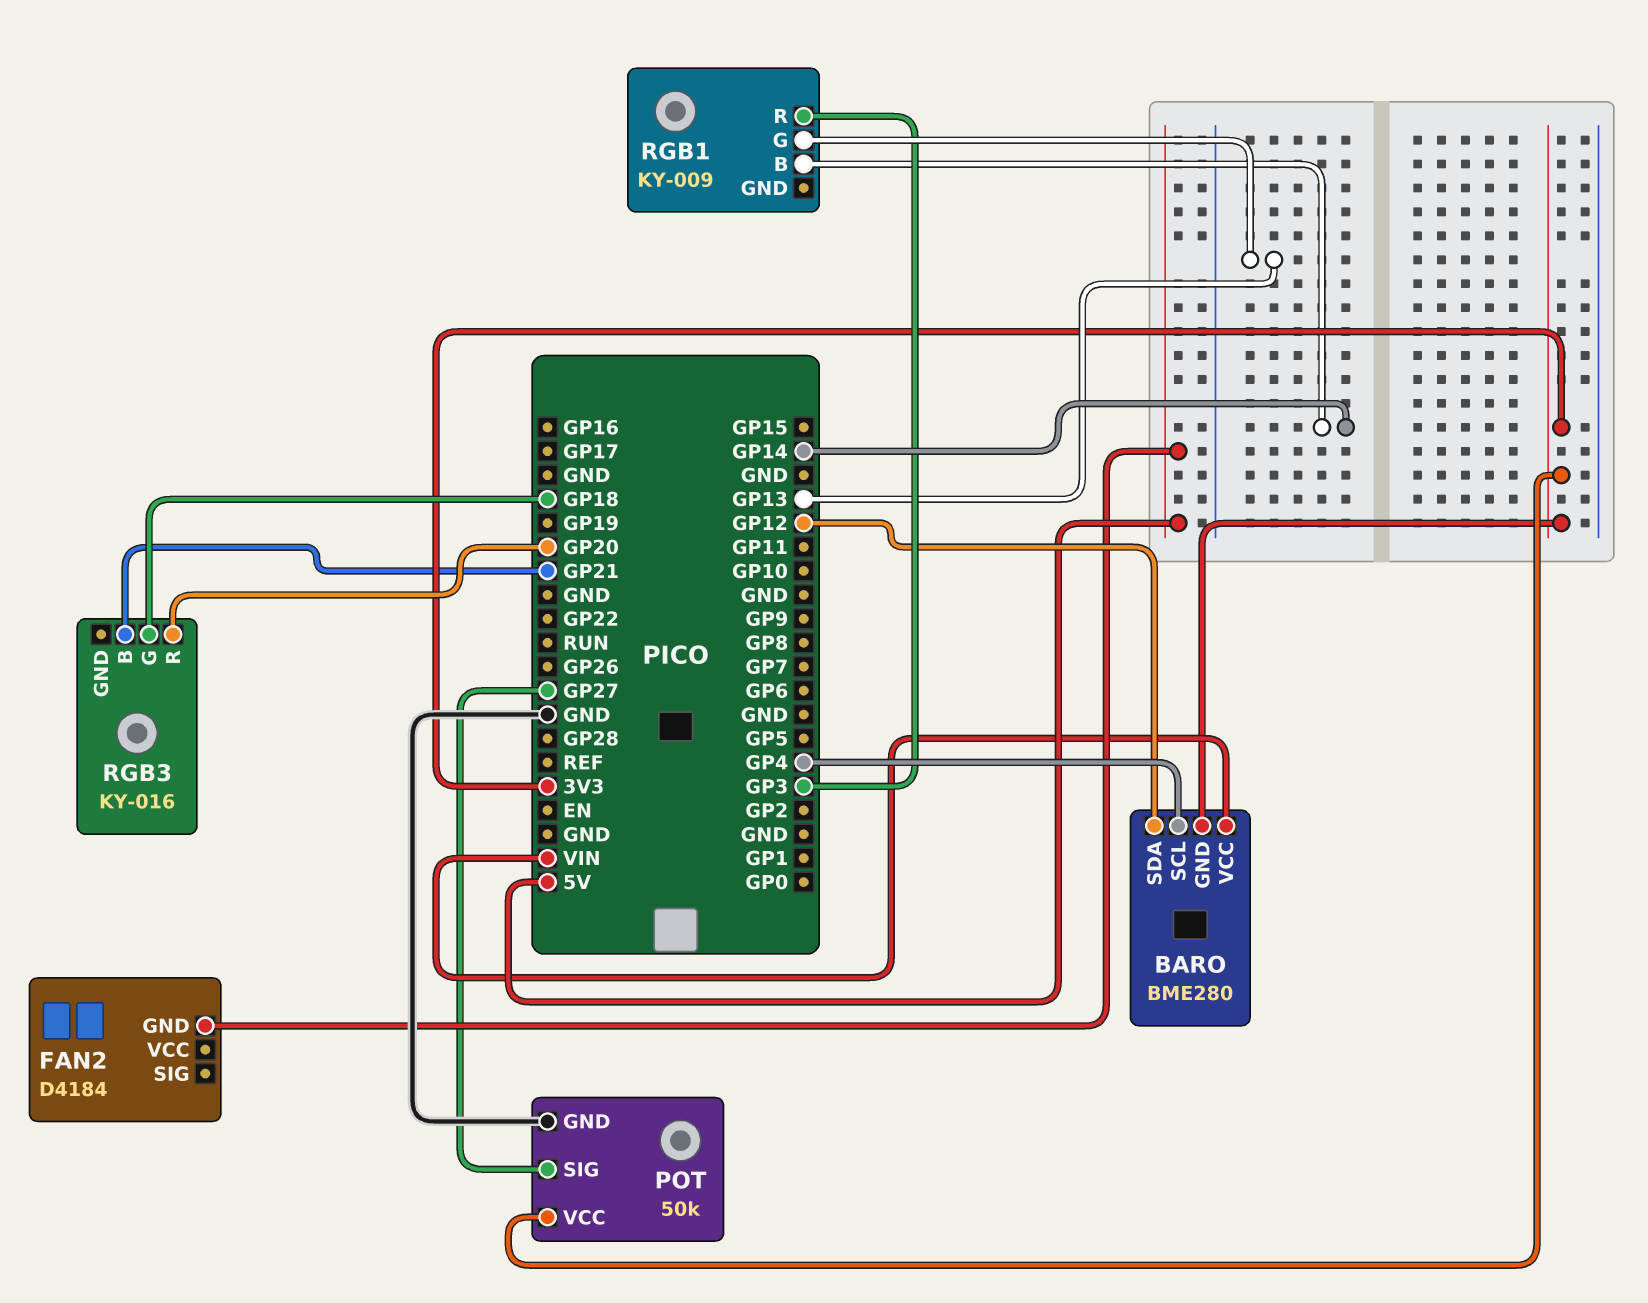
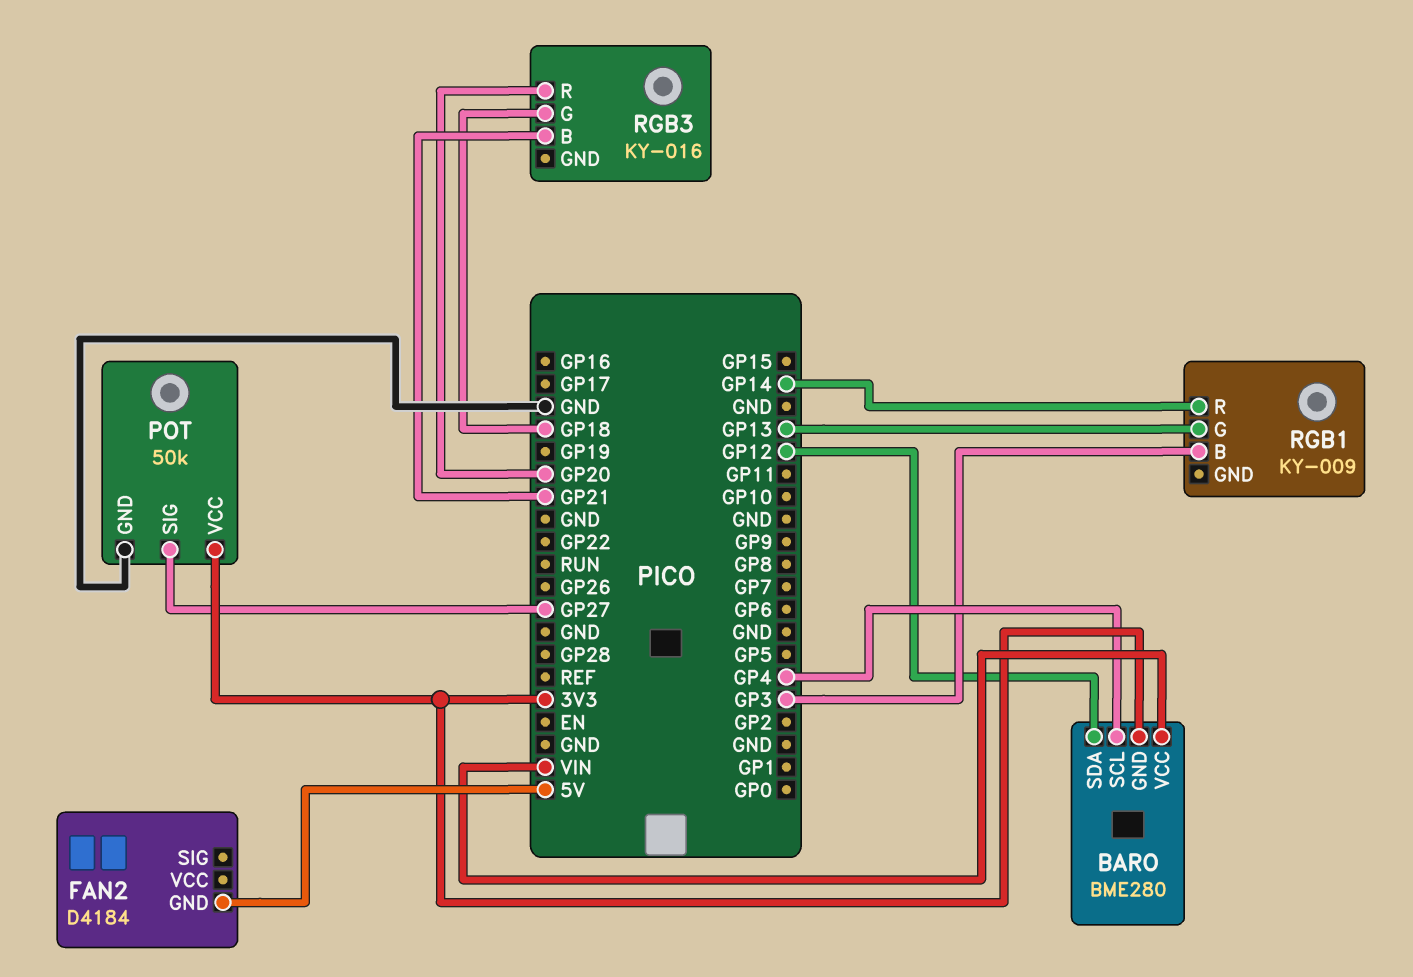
RGB1 pin B: GP14 -> GP3
RGB1 pin R: GP3 -> GP14

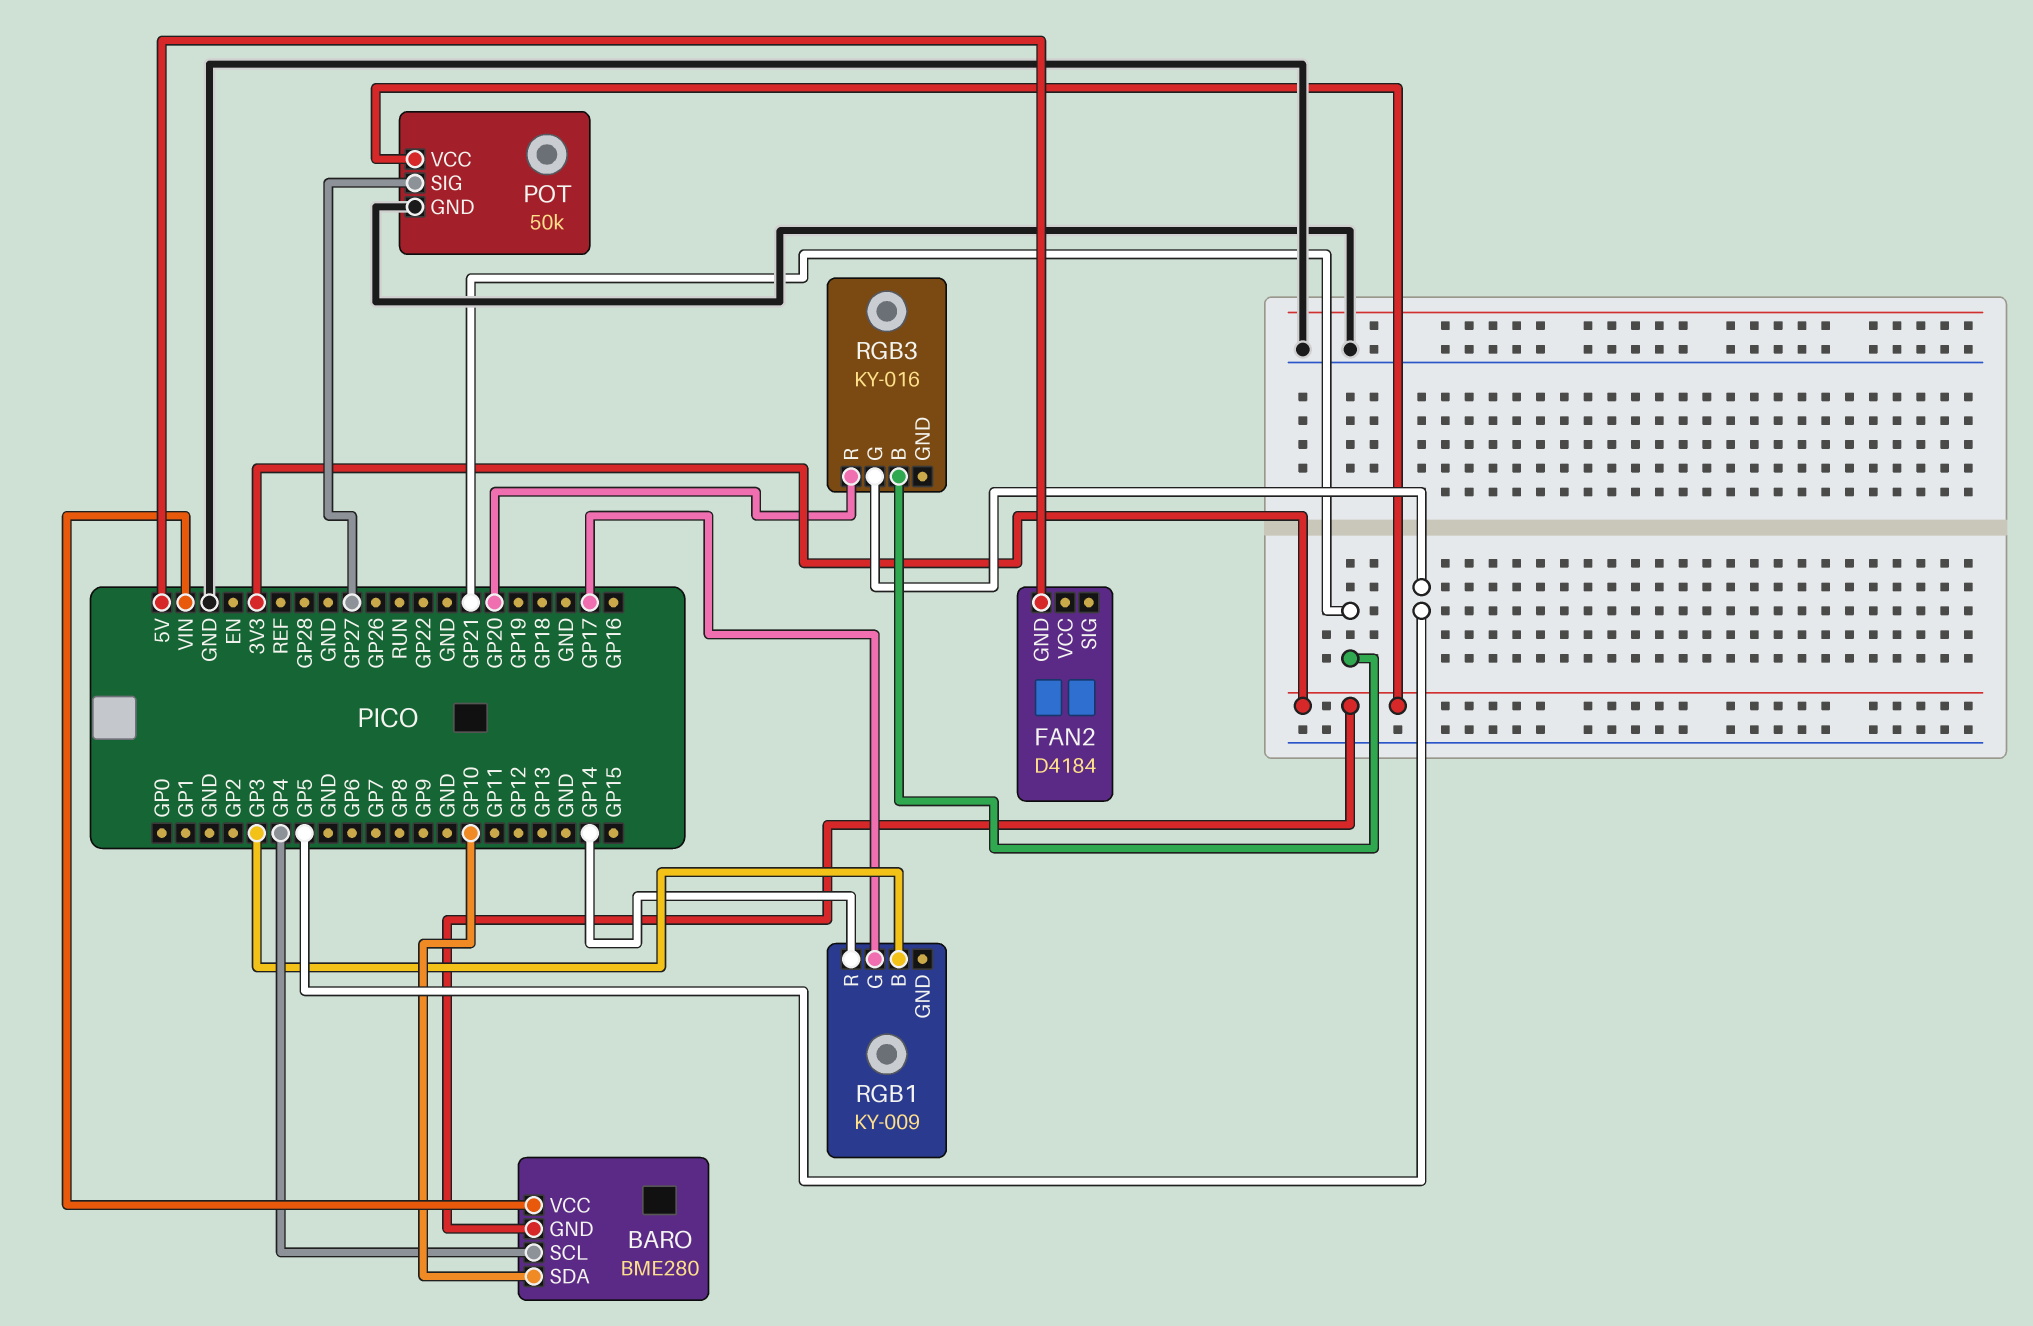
BARO pin SDA: GP12 -> GP10
RGB1 pin G: GP13 -> GP17
RGB3 pin G: GP18 -> GP5

